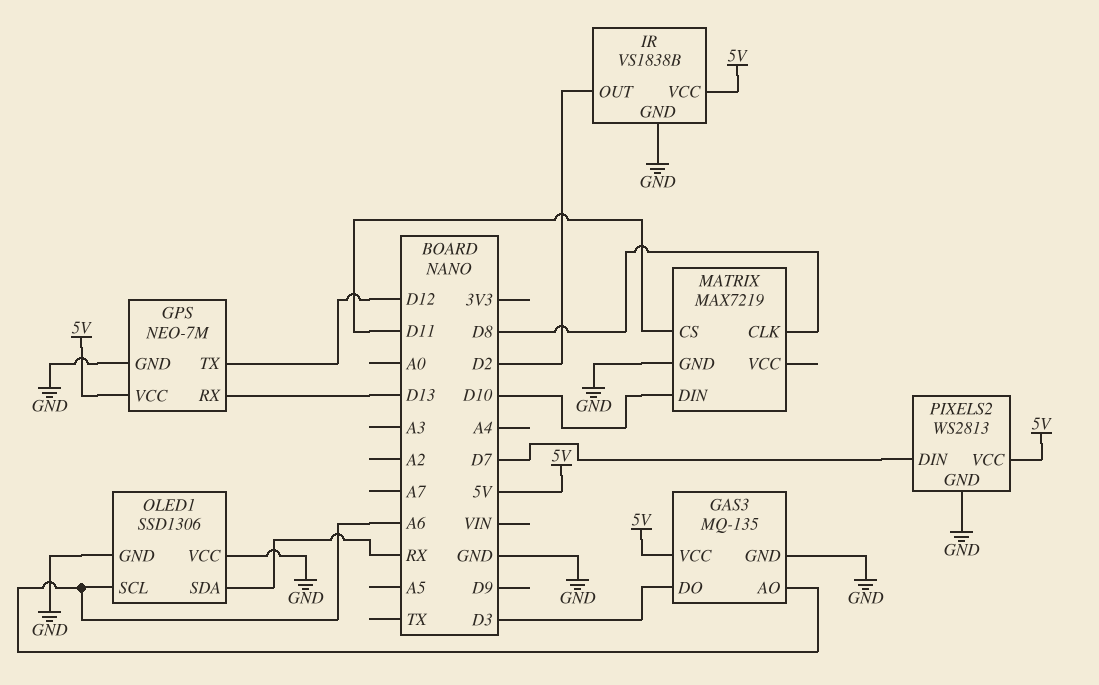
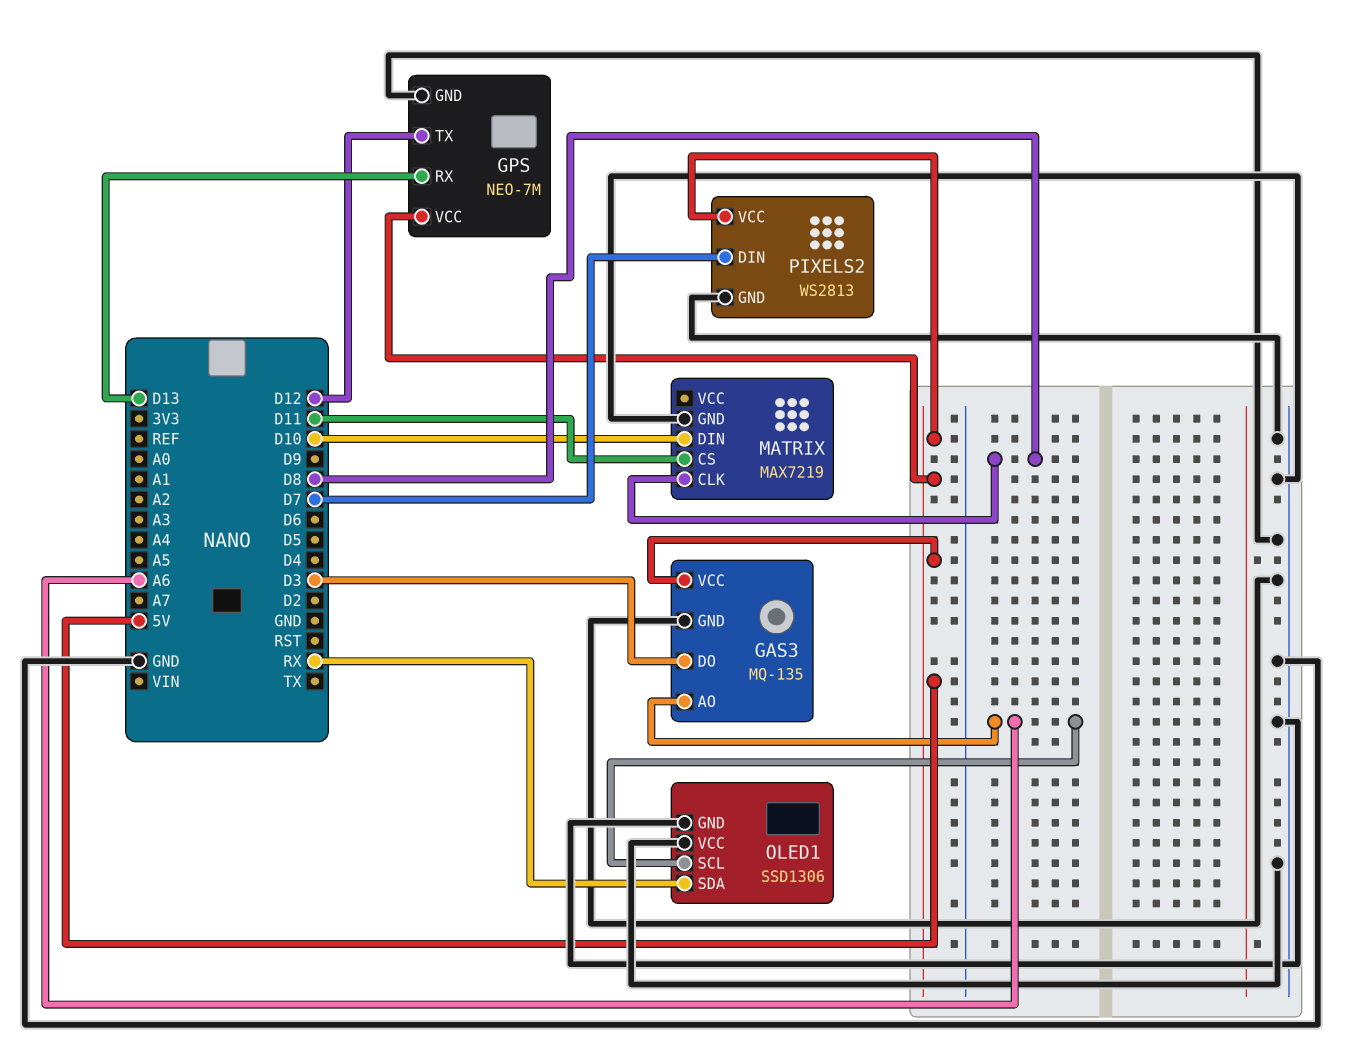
IR: VS1838B -> none
IR pin GND: GND -> none
IR pin OUT: D2 -> none
IR pin VCC: 5V -> none

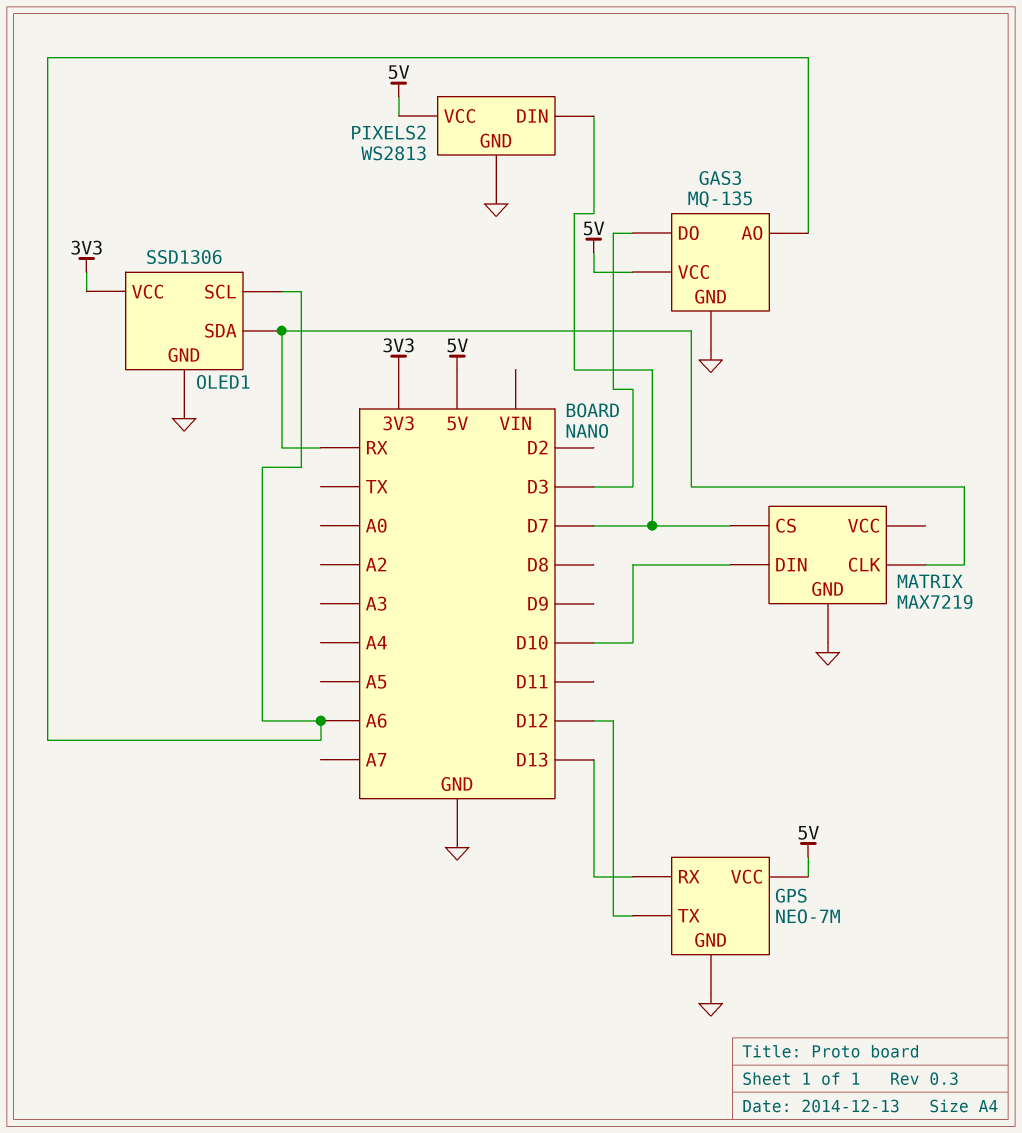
MATRIX pin CLK: D8 -> RX
MATRIX pin CS: D11 -> D7
OLED1 pin VCC: GND -> 3V3

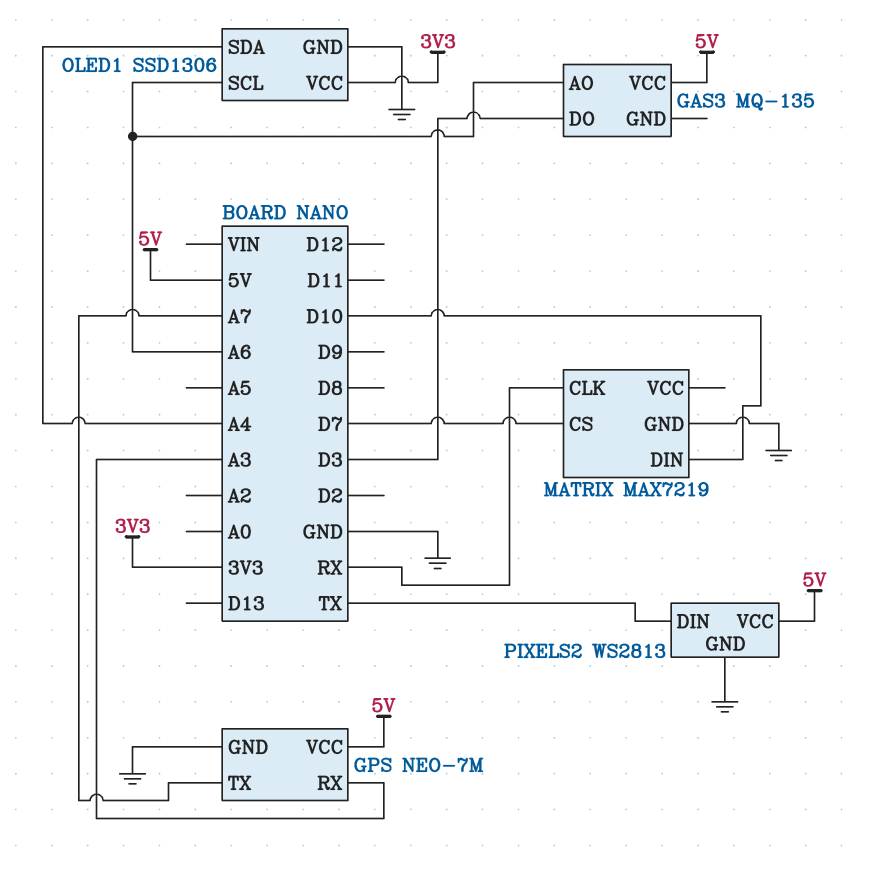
GAS3 pin GND: GND -> none
GPS pin RX: D13 -> A3
GPS pin TX: D12 -> A7
OLED1 pin SDA: RX -> A4
PIXELS2 pin DIN: D7 -> TX

